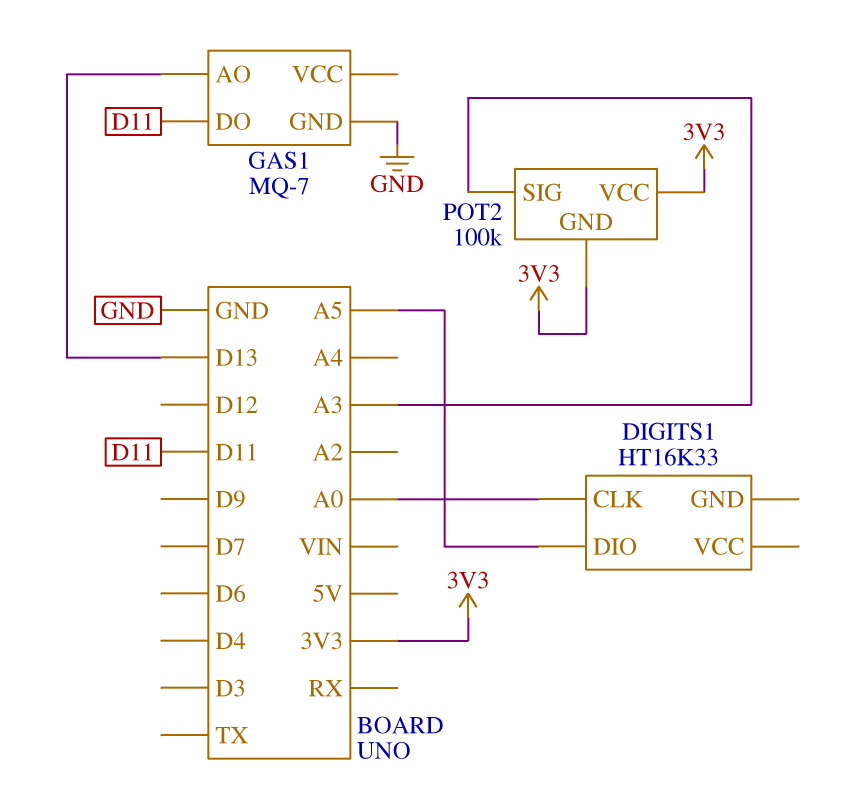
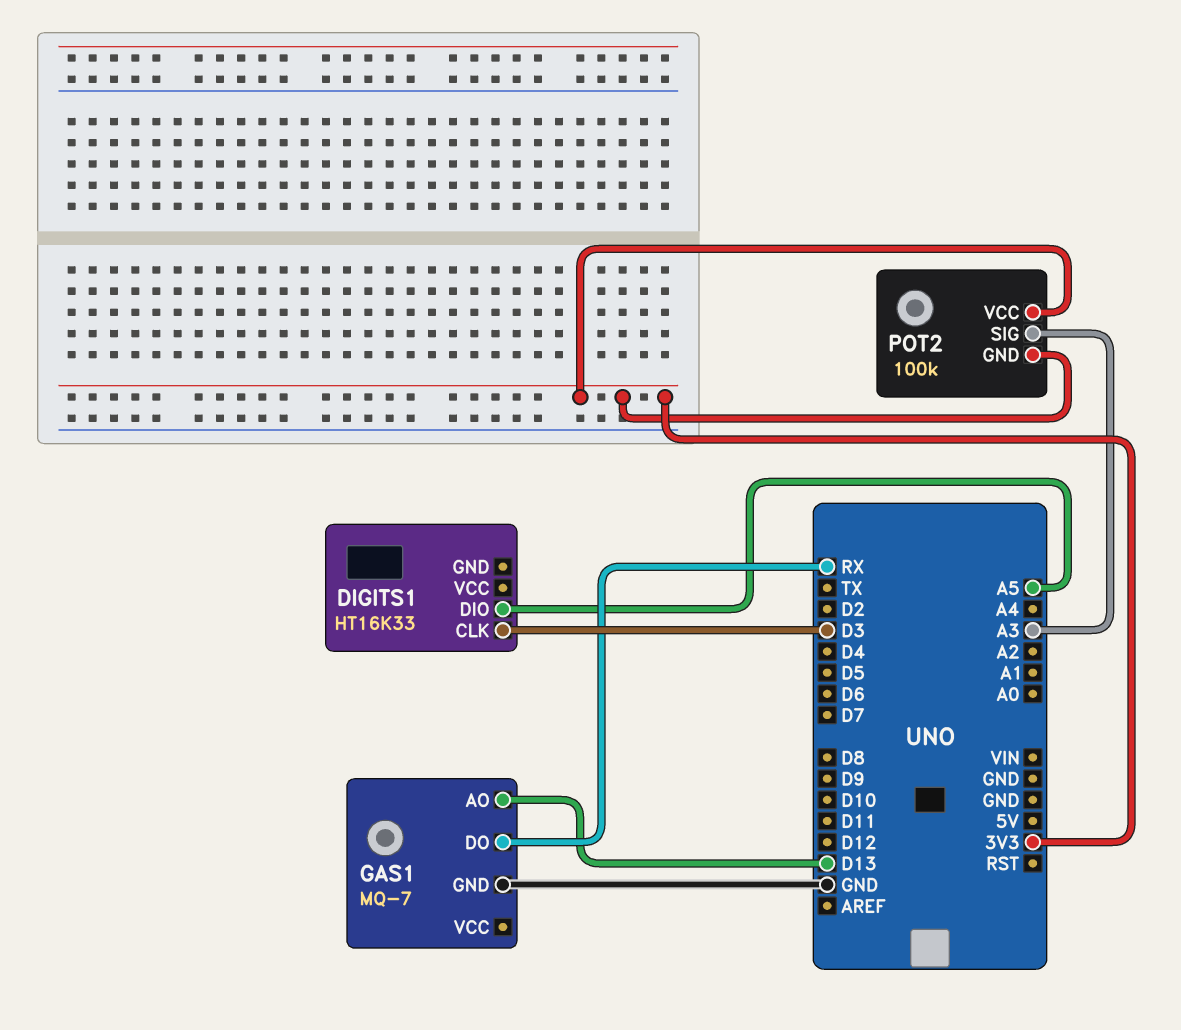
DIGITS1 pin CLK: A0 -> D3
GAS1 pin DO: D11 -> RX

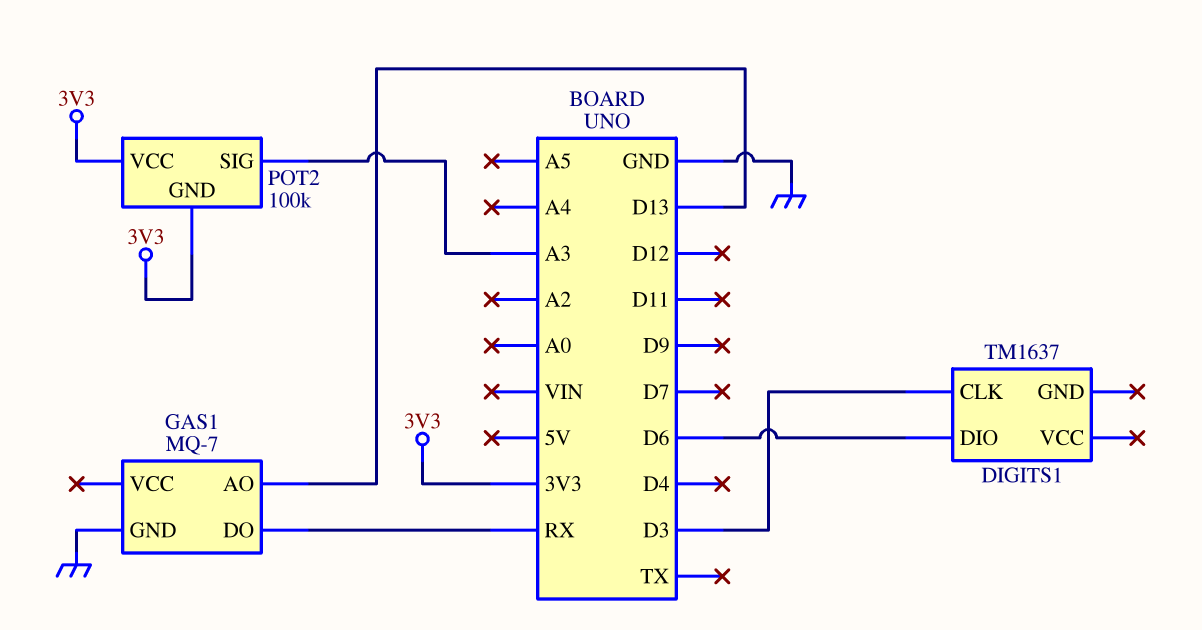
DIGITS1: HT16K33 -> TM1637
DIGITS1 pin DIO: A5 -> D6

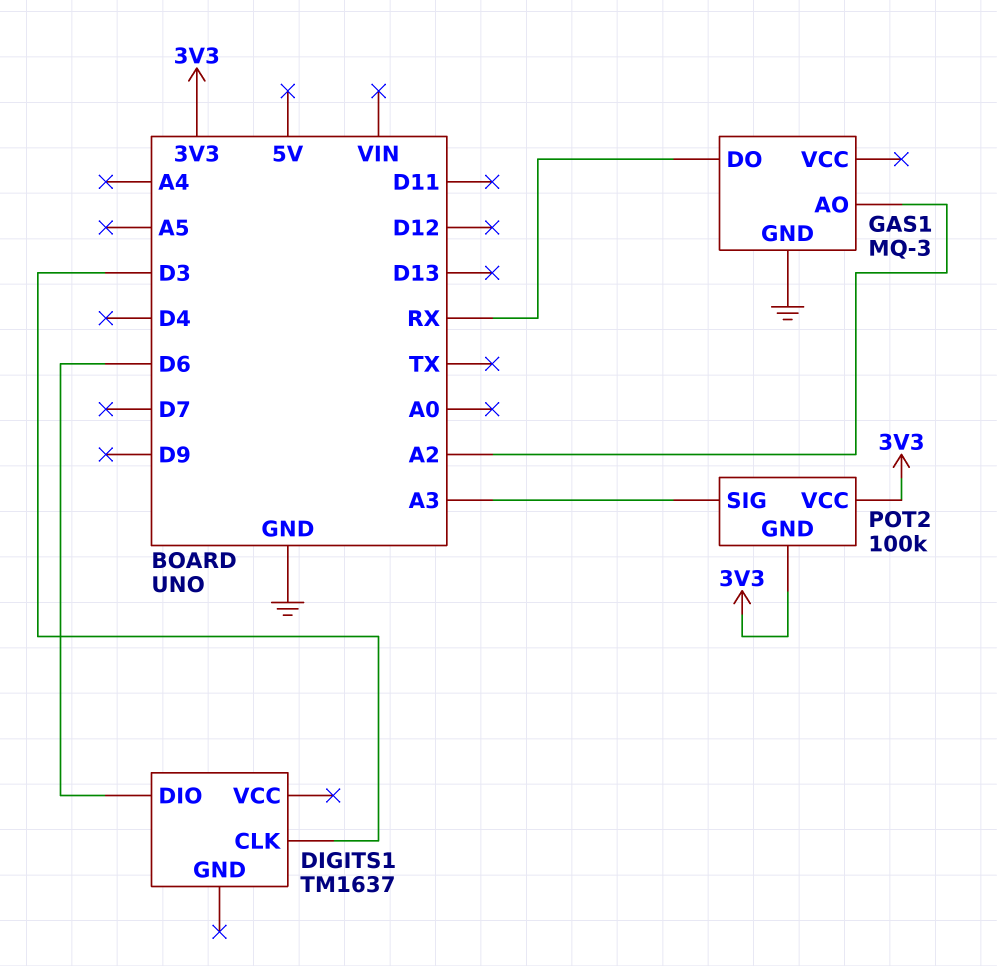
GAS1: MQ-7 -> MQ-3
GAS1 pin AO: D13 -> A2

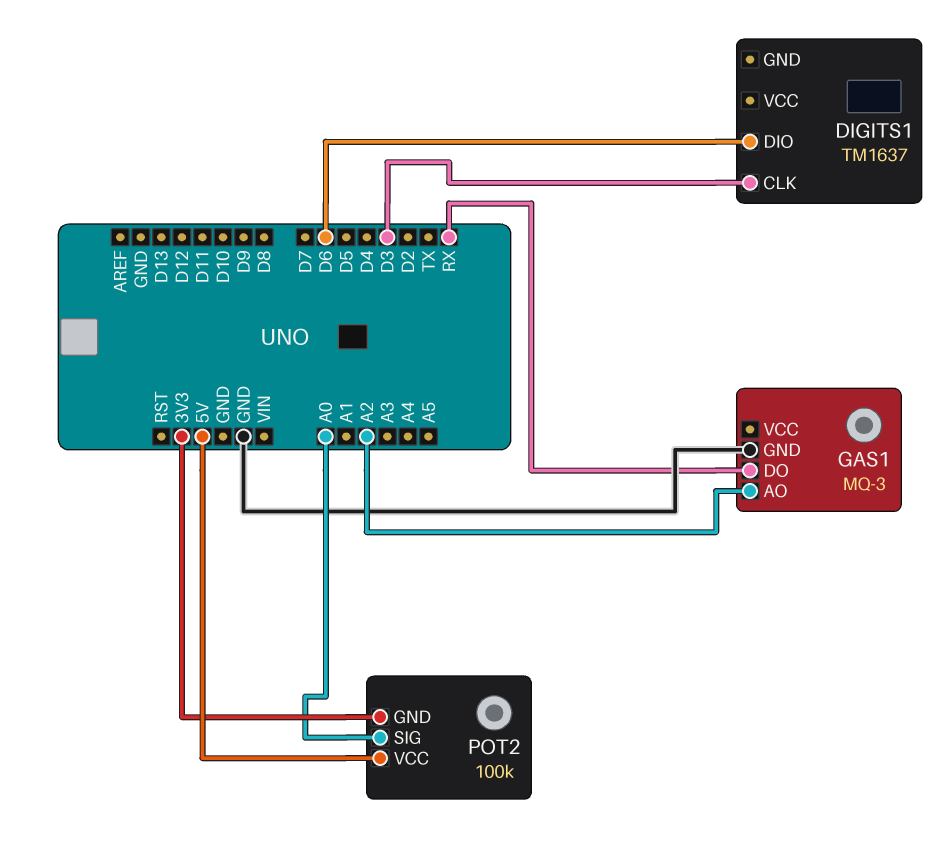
POT2 pin SIG: A3 -> A0
POT2 pin VCC: 3V3 -> 5V

